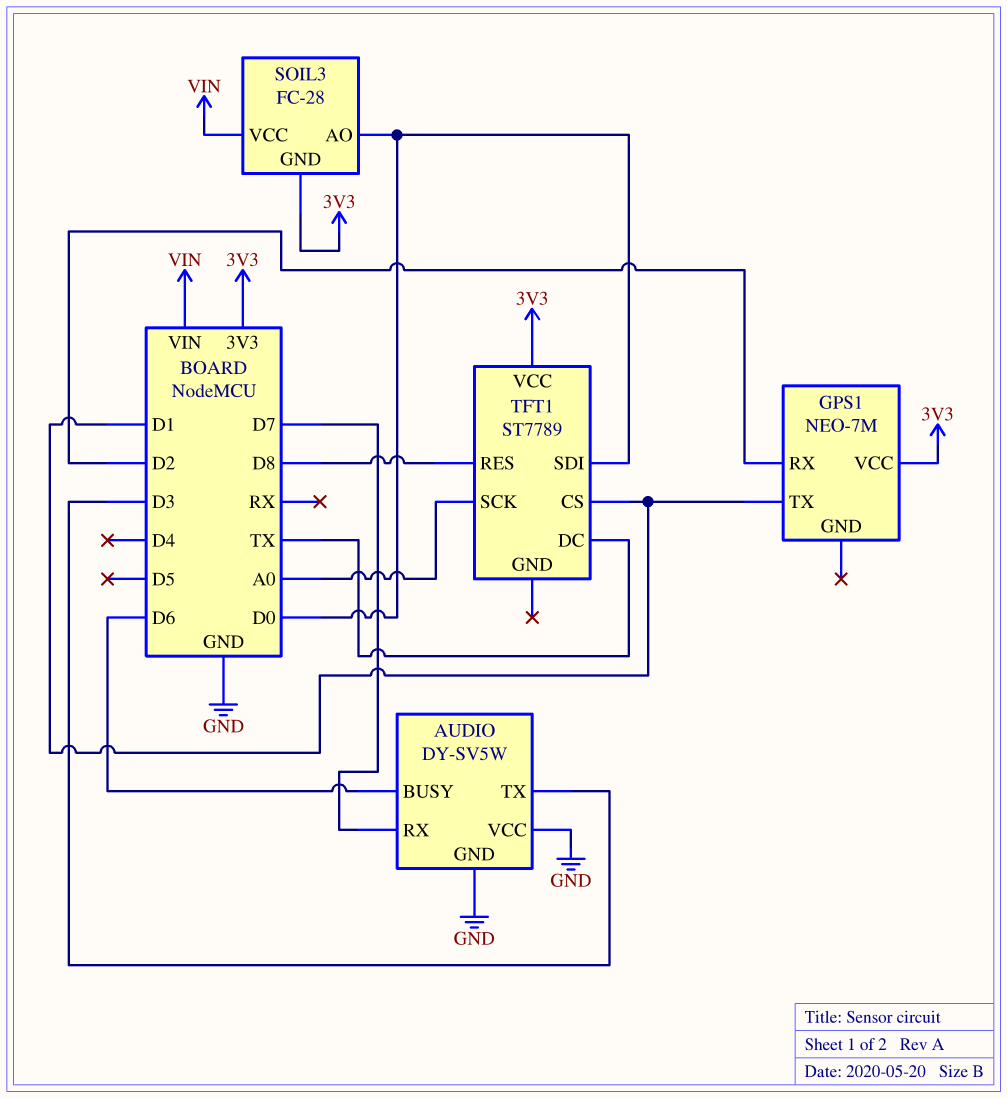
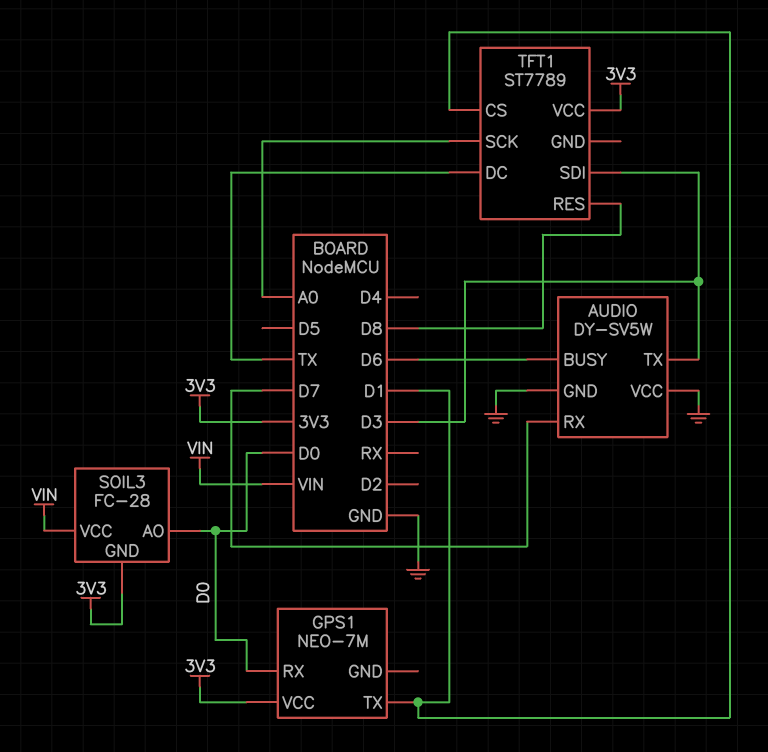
GPS1 pin RX: D2 -> D0
TFT1 pin SDI: D0 -> D3

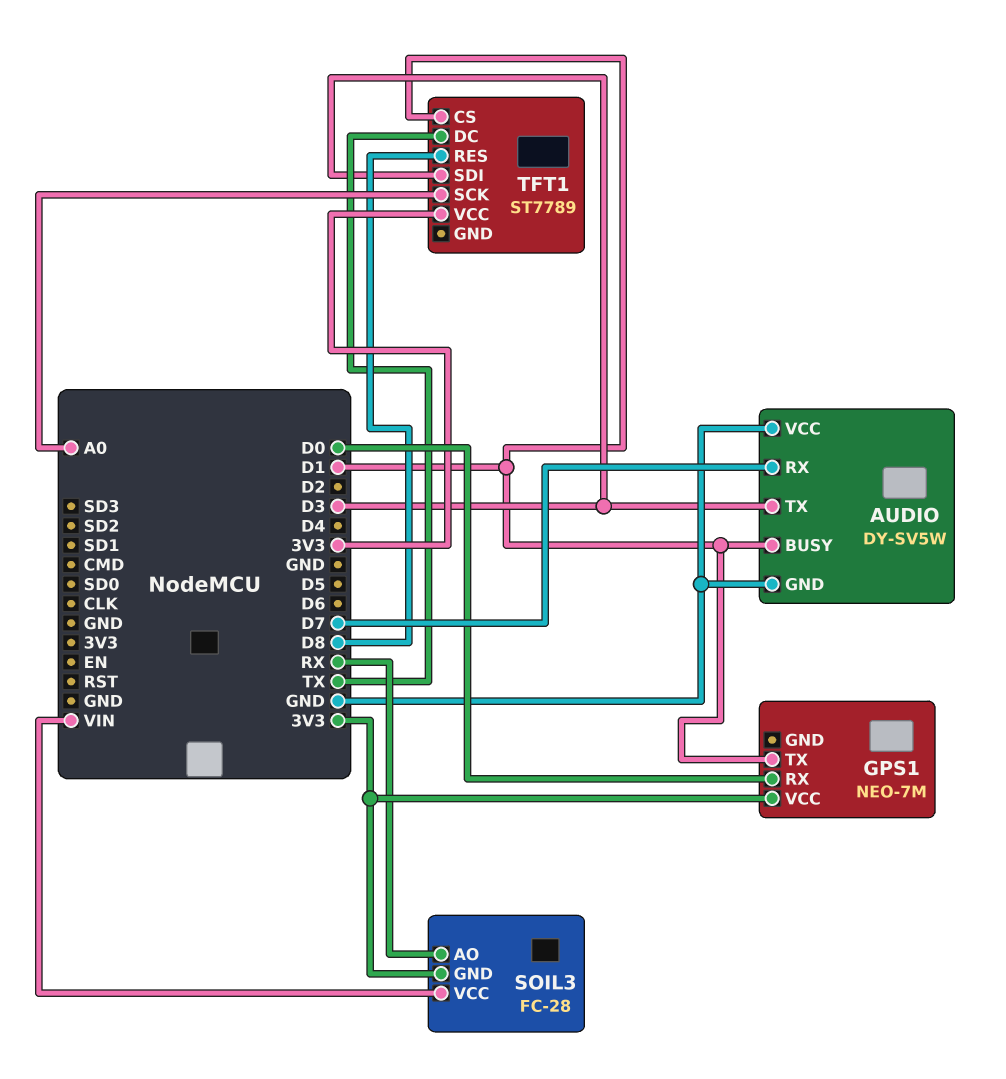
AUDIO pin BUSY: D6 -> D1
SOIL3 pin AO: D0 -> RX

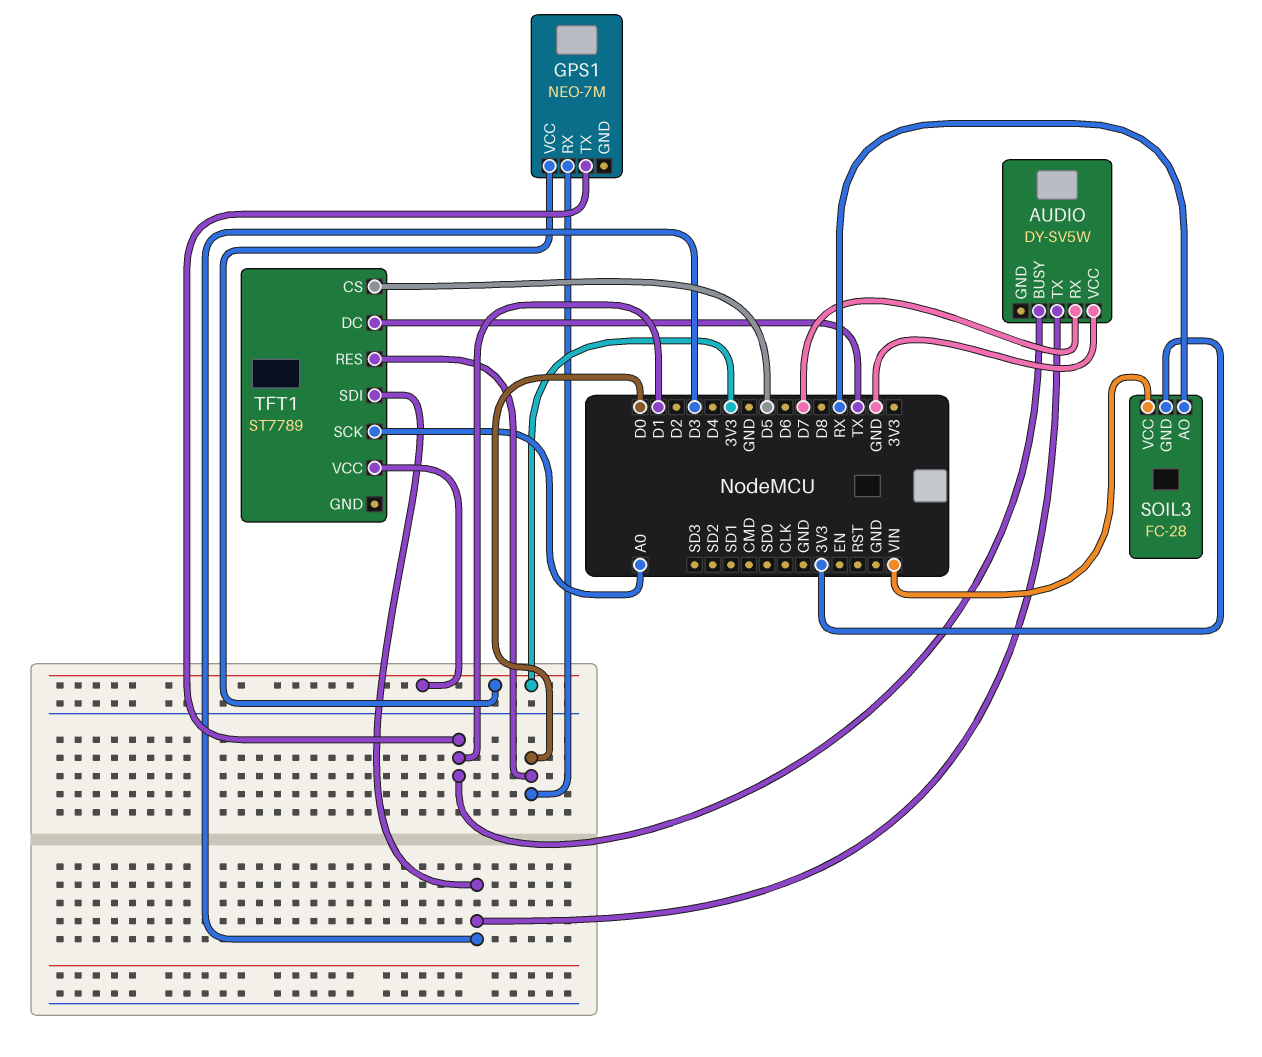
AUDIO pin GND: GND -> none
TFT1 pin CS: D1 -> D5
TFT1 pin RES: D8 -> D0

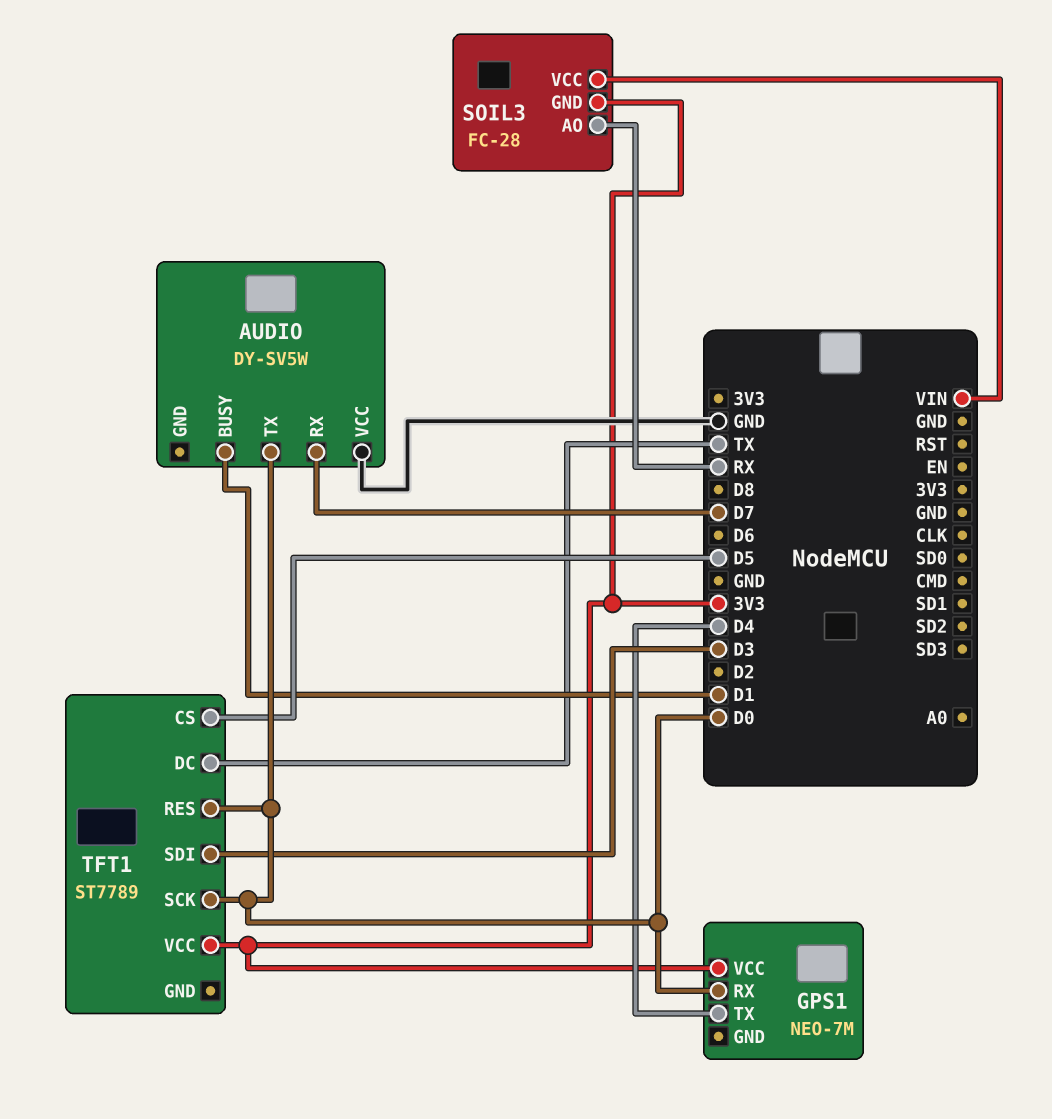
AUDIO pin TX: D3 -> D0
GPS1 pin TX: D1 -> D4
TFT1 pin SCK: A0 -> D0

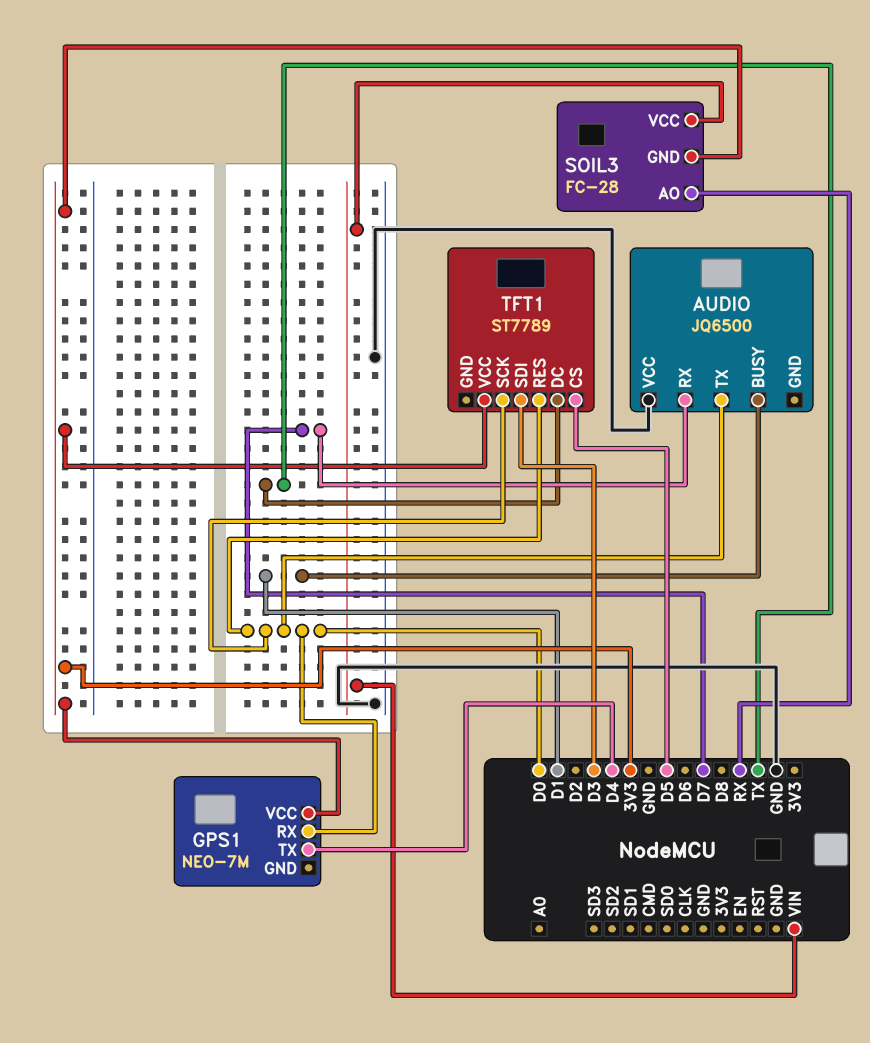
AUDIO: DY-SV5W -> JQ6500

